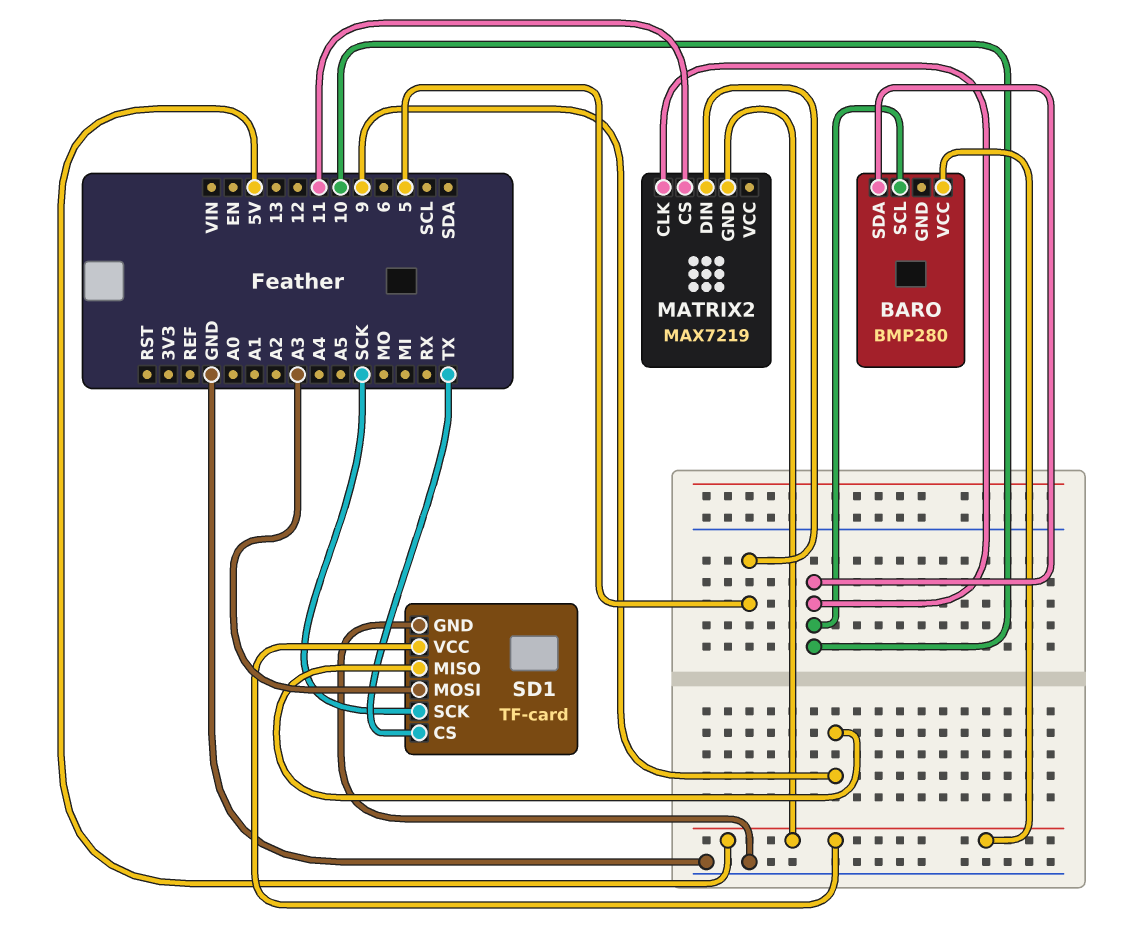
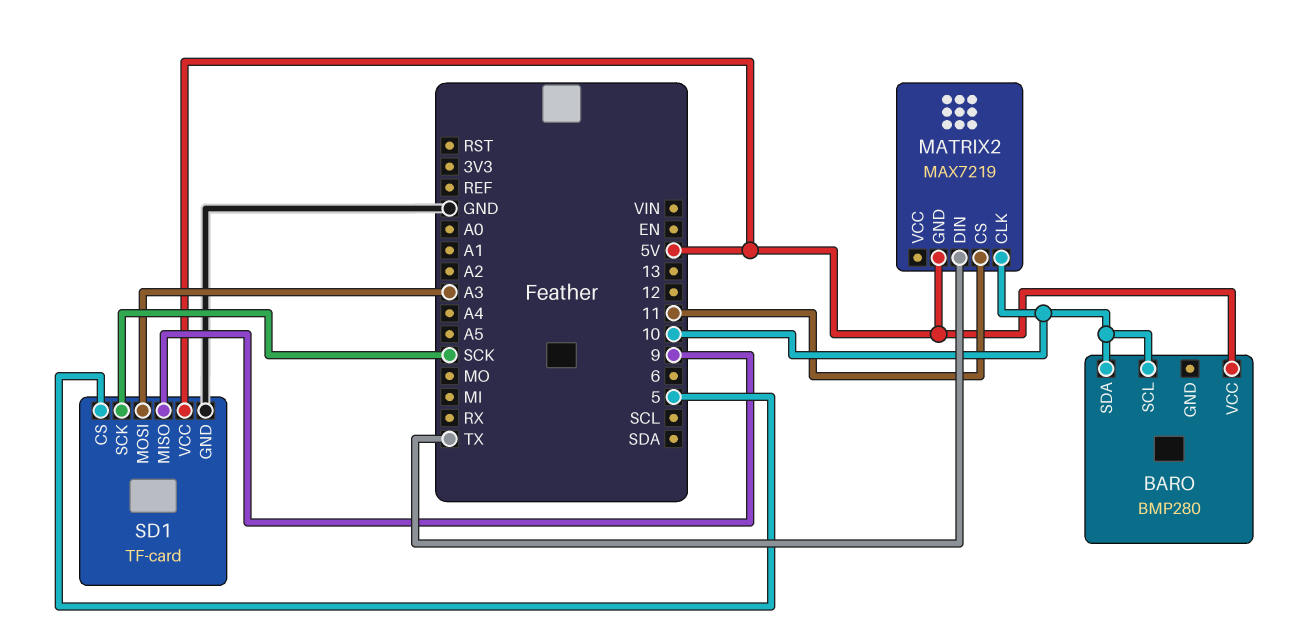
MATRIX2 pin DIN: 5 -> TX
SD1 pin CS: TX -> 5

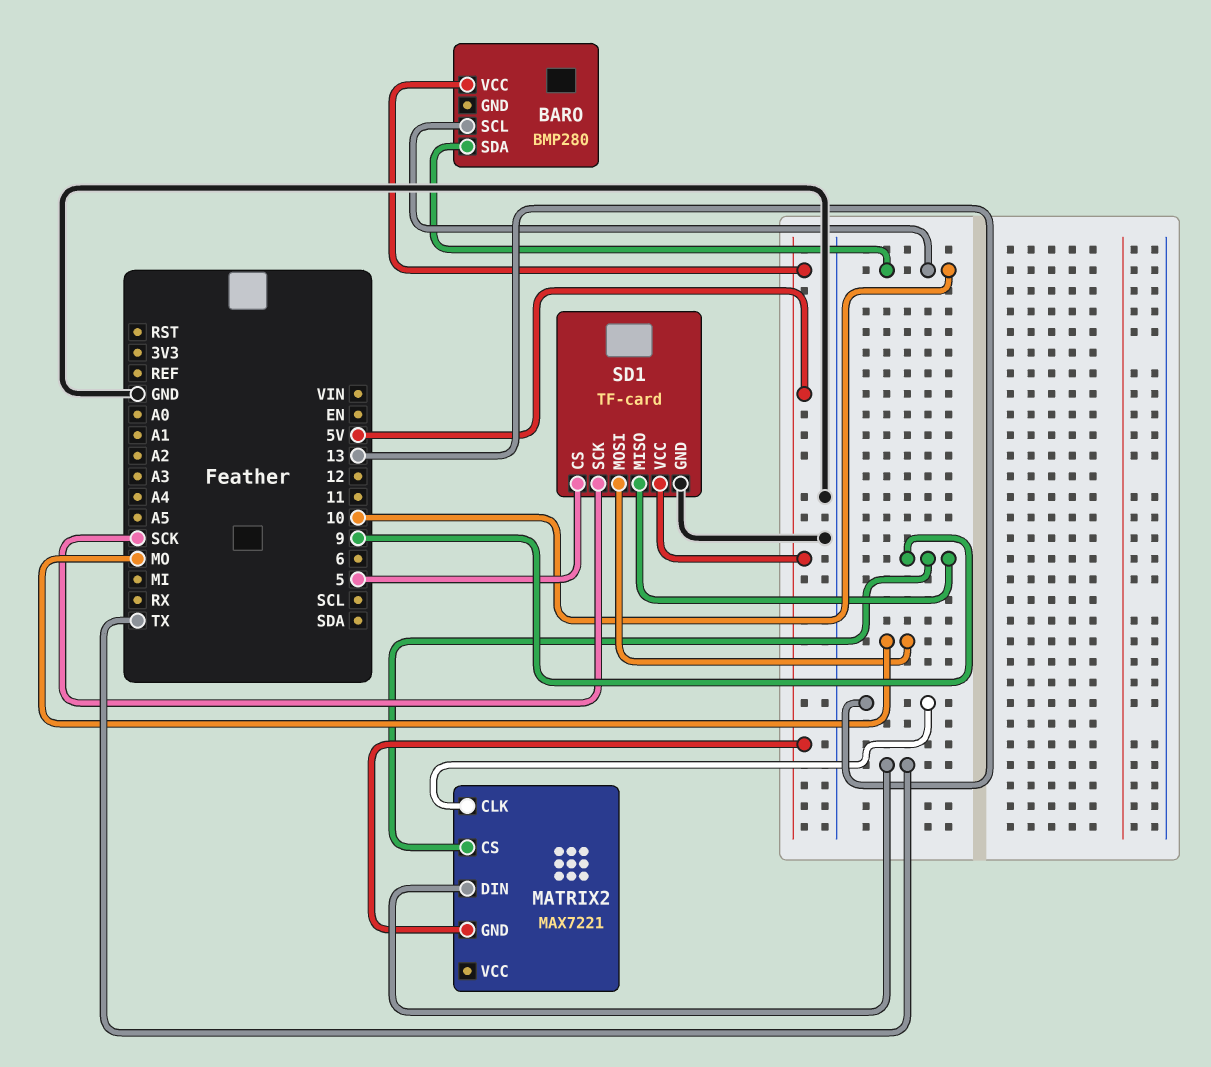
MATRIX2: MAX7219 -> MAX7221
MATRIX2 pin CLK: 10 -> 13
MATRIX2 pin CS: 11 -> 9
SD1 pin MOSI: A3 -> MO

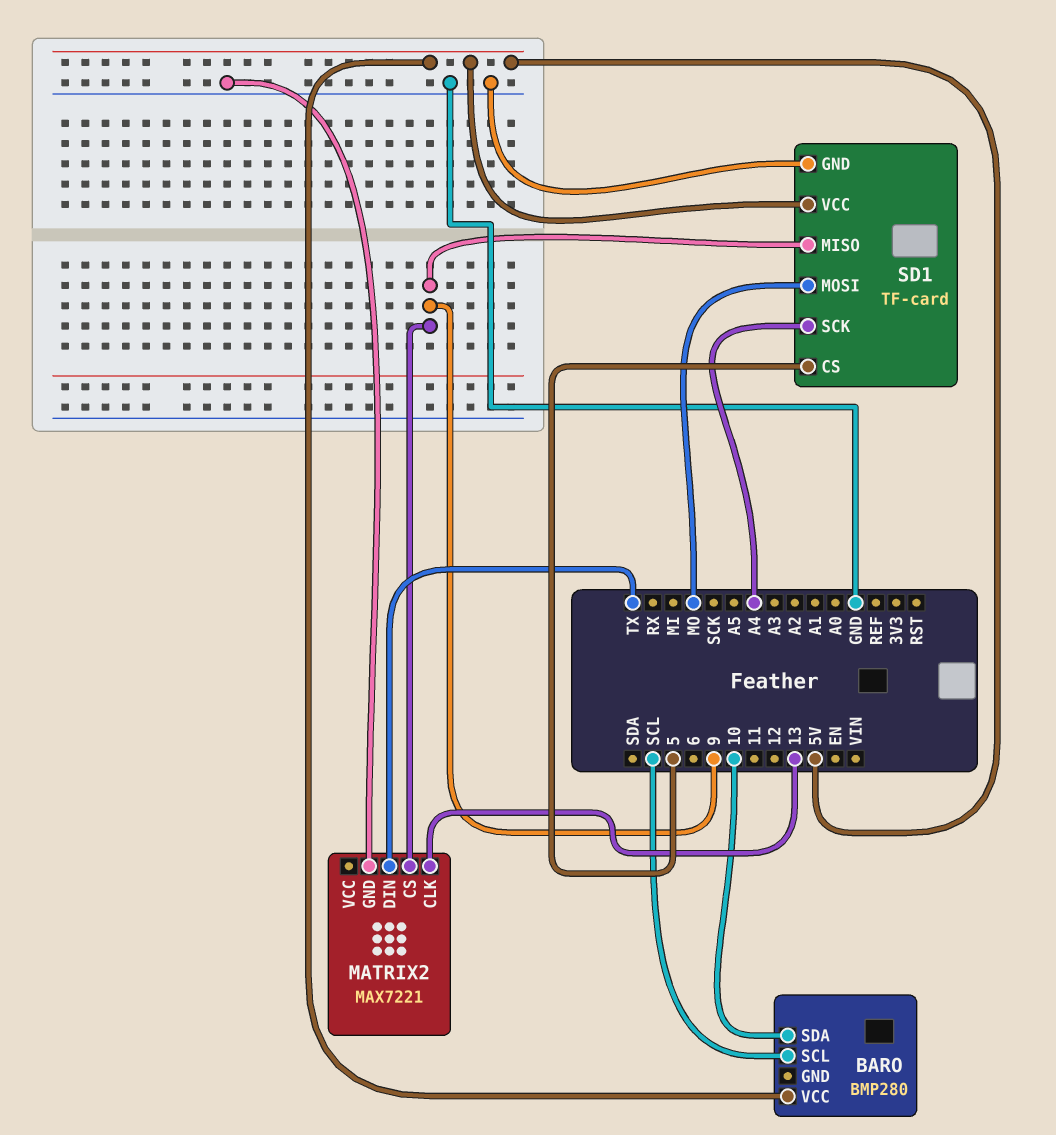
BARO pin SCL: 10 -> SCL
MATRIX2 pin GND: 5V -> GND
SD1 pin SCK: SCK -> A4

